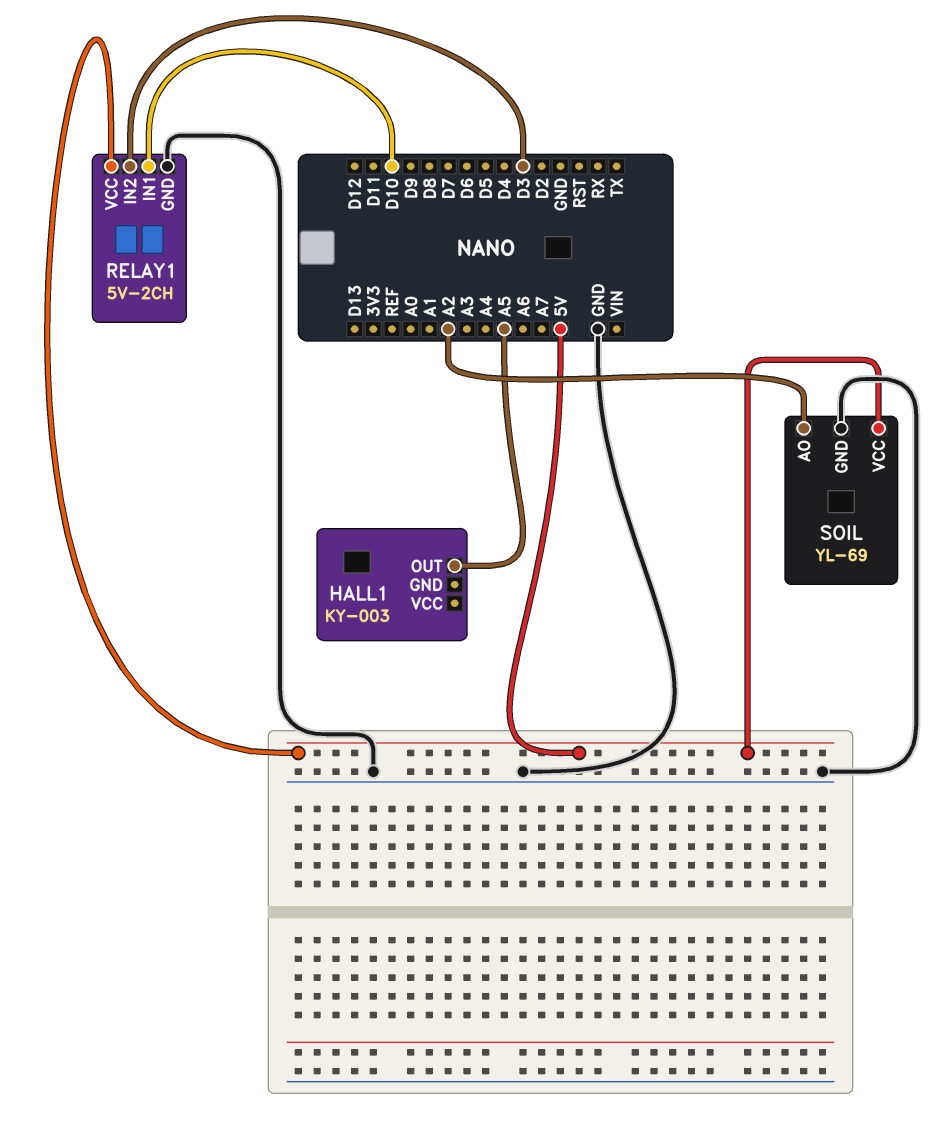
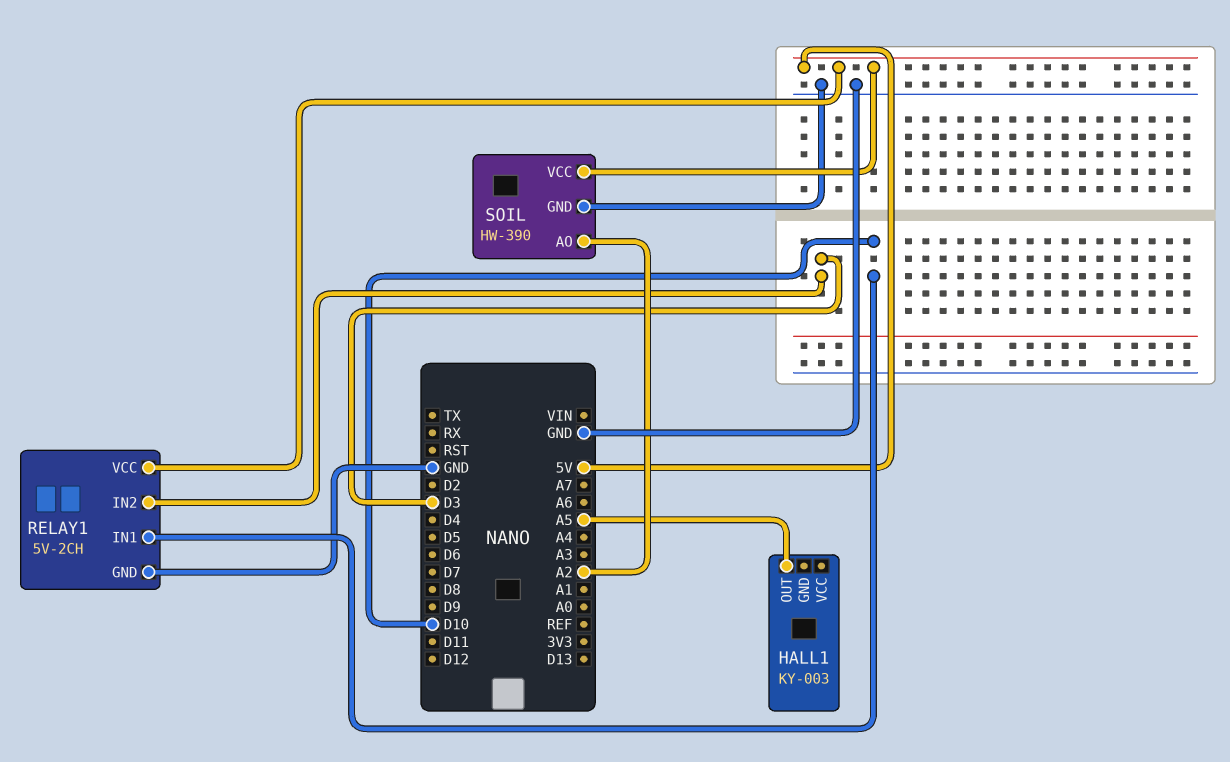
SOIL: YL-69 -> HW-390

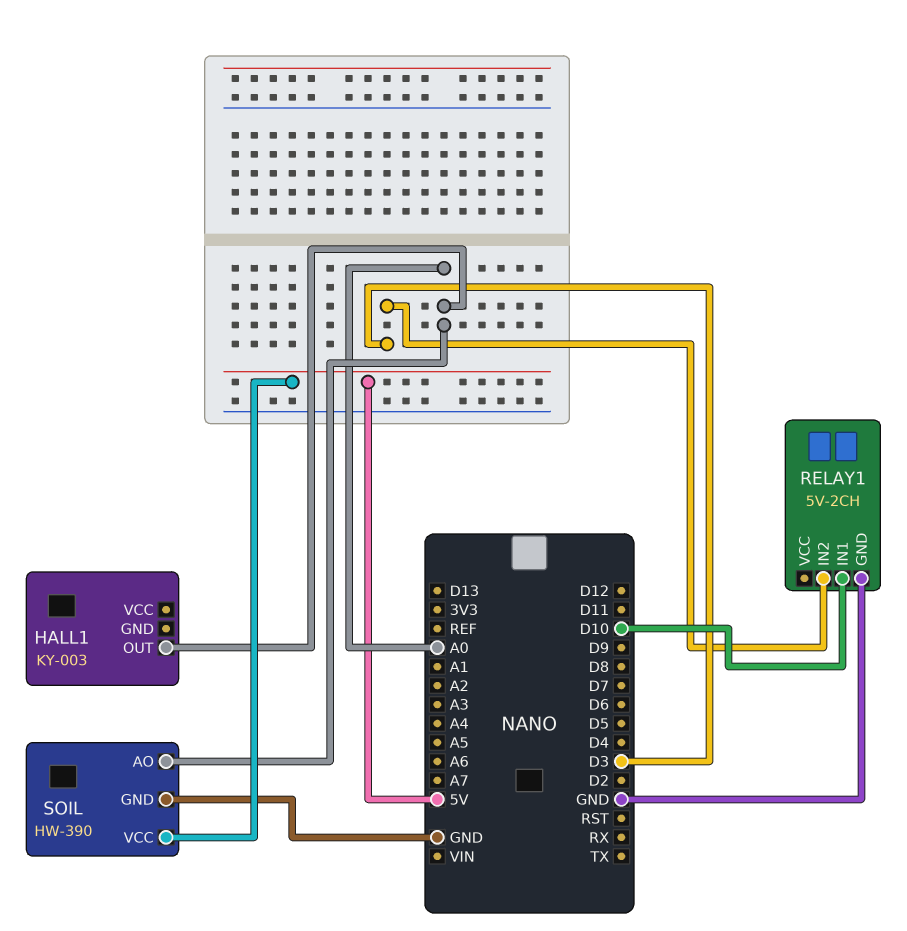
HALL1 pin OUT: A5 -> A0
RELAY1 pin VCC: 5V -> none
SOIL pin AO: A2 -> A0

